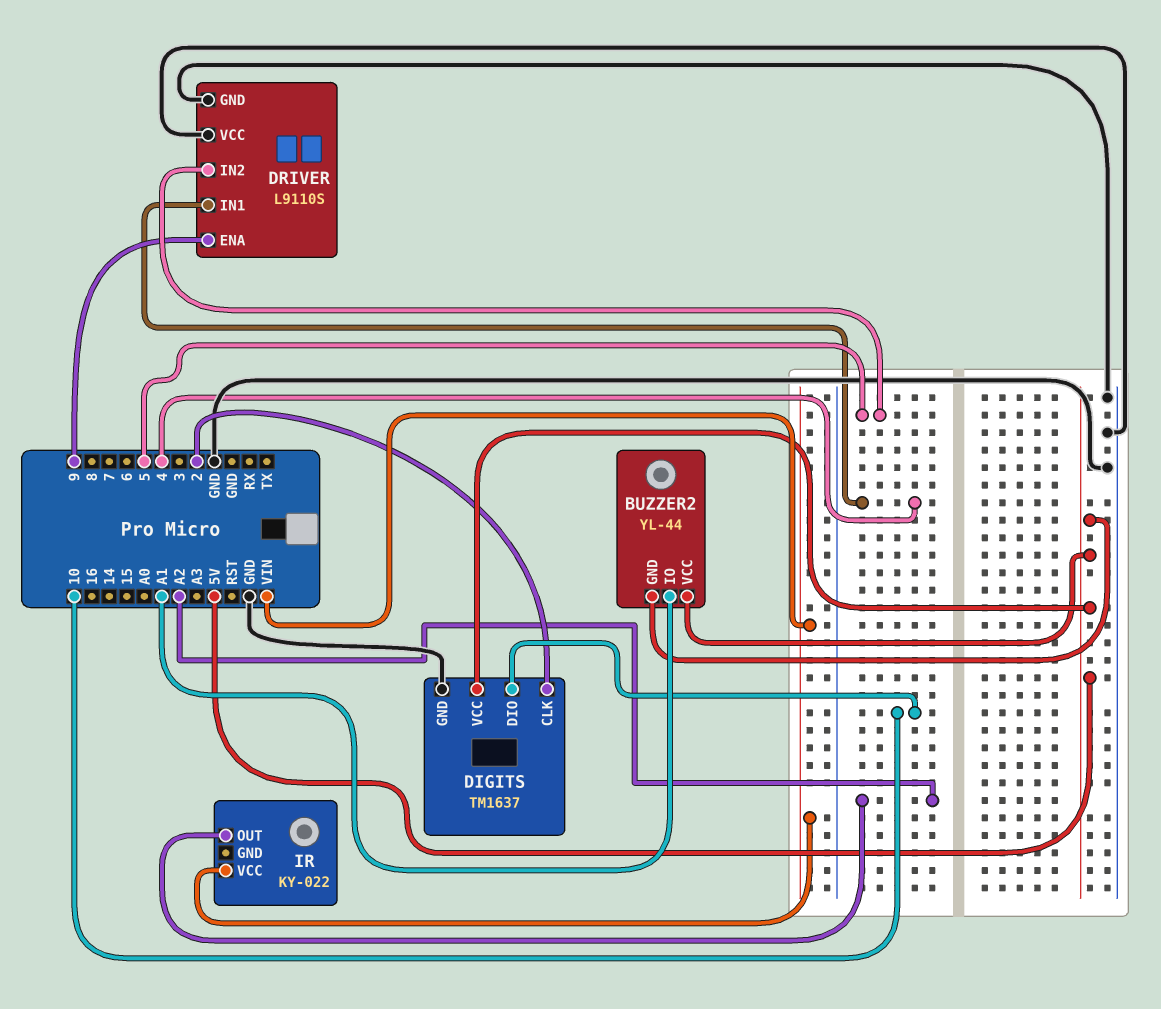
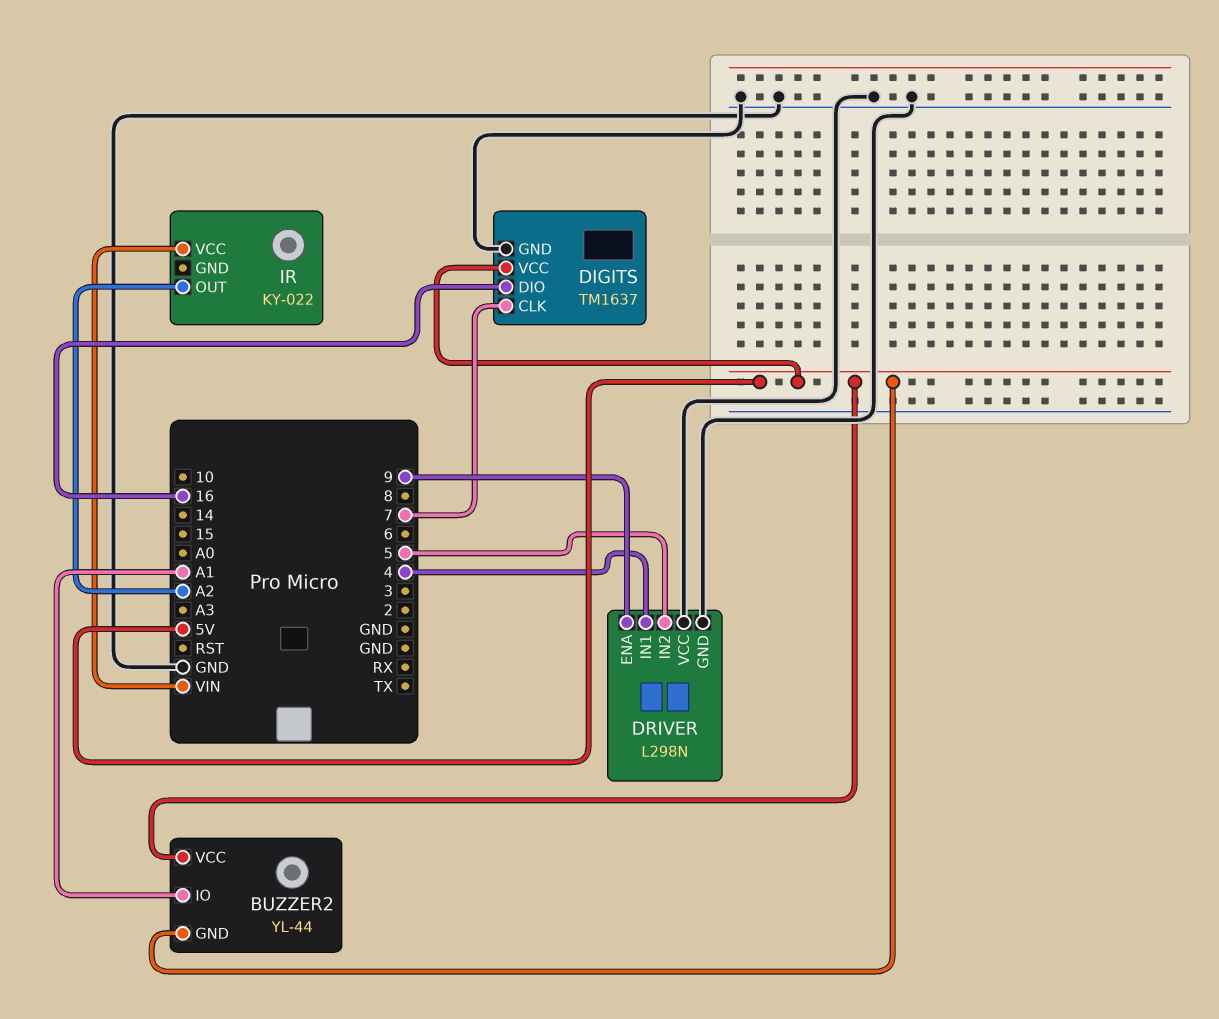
DIGITS pin CLK: 2 -> 7
DIGITS pin DIO: 10 -> 16
DRIVER: L9110S -> L298N

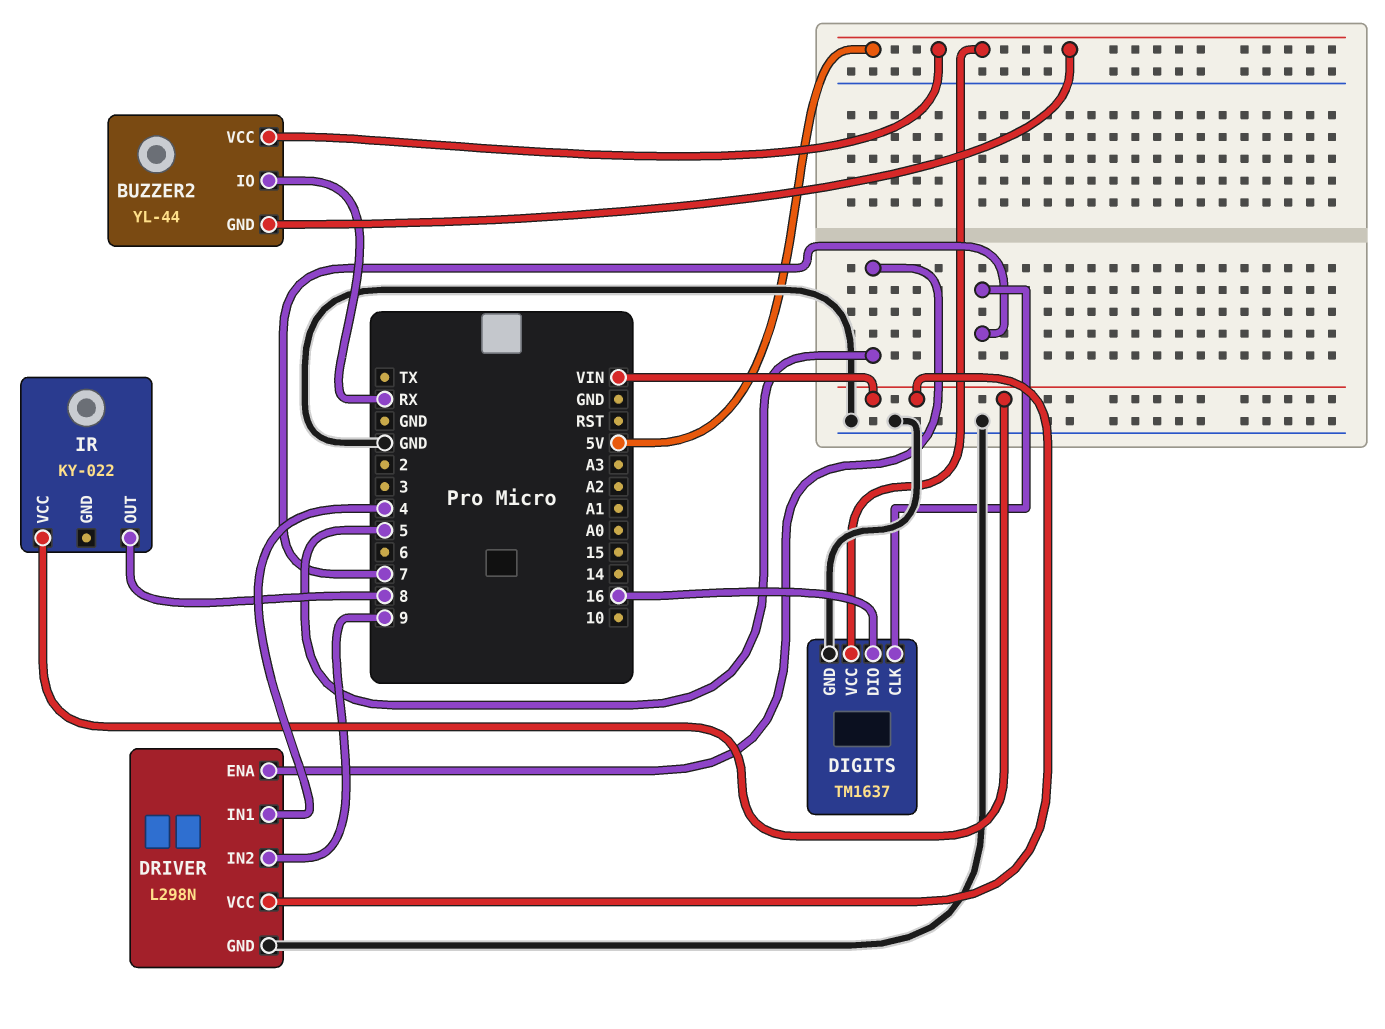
BUZZER2 pin IO: A1 -> RX
DRIVER pin ENA: 9 -> 5
DRIVER pin IN2: 5 -> 9
DRIVER pin VCC: GND -> VIN
IR pin OUT: A2 -> 8

